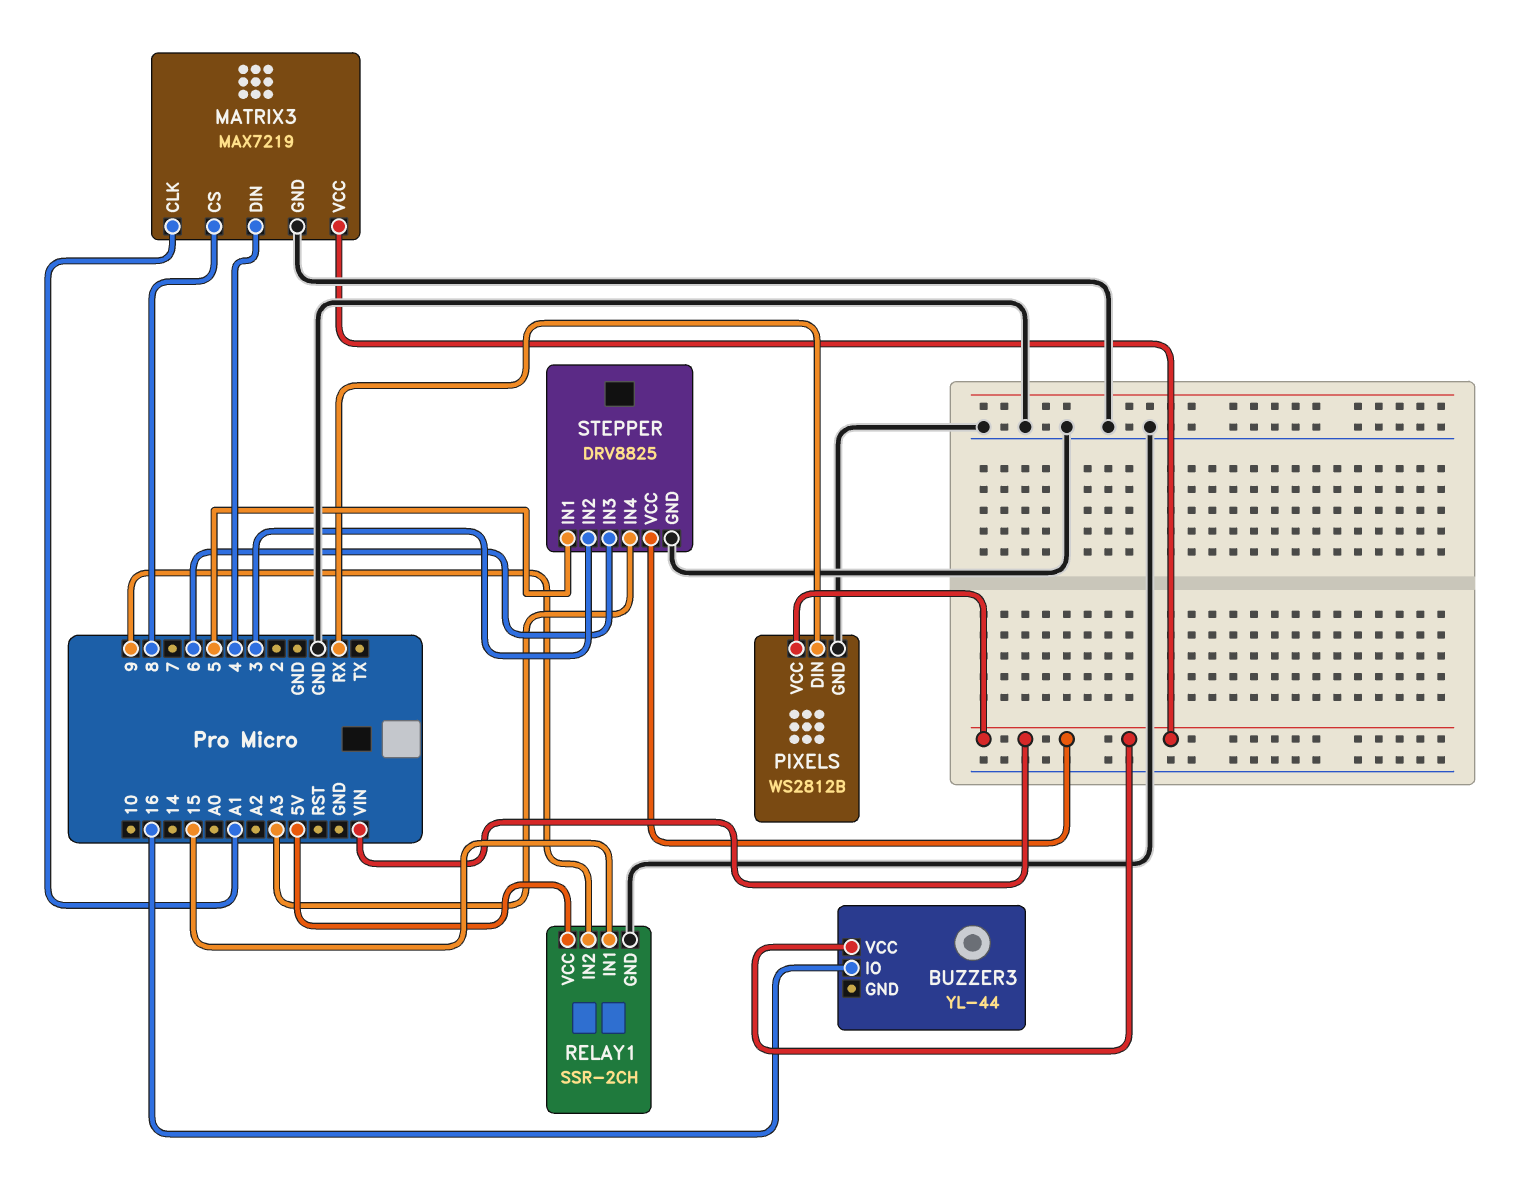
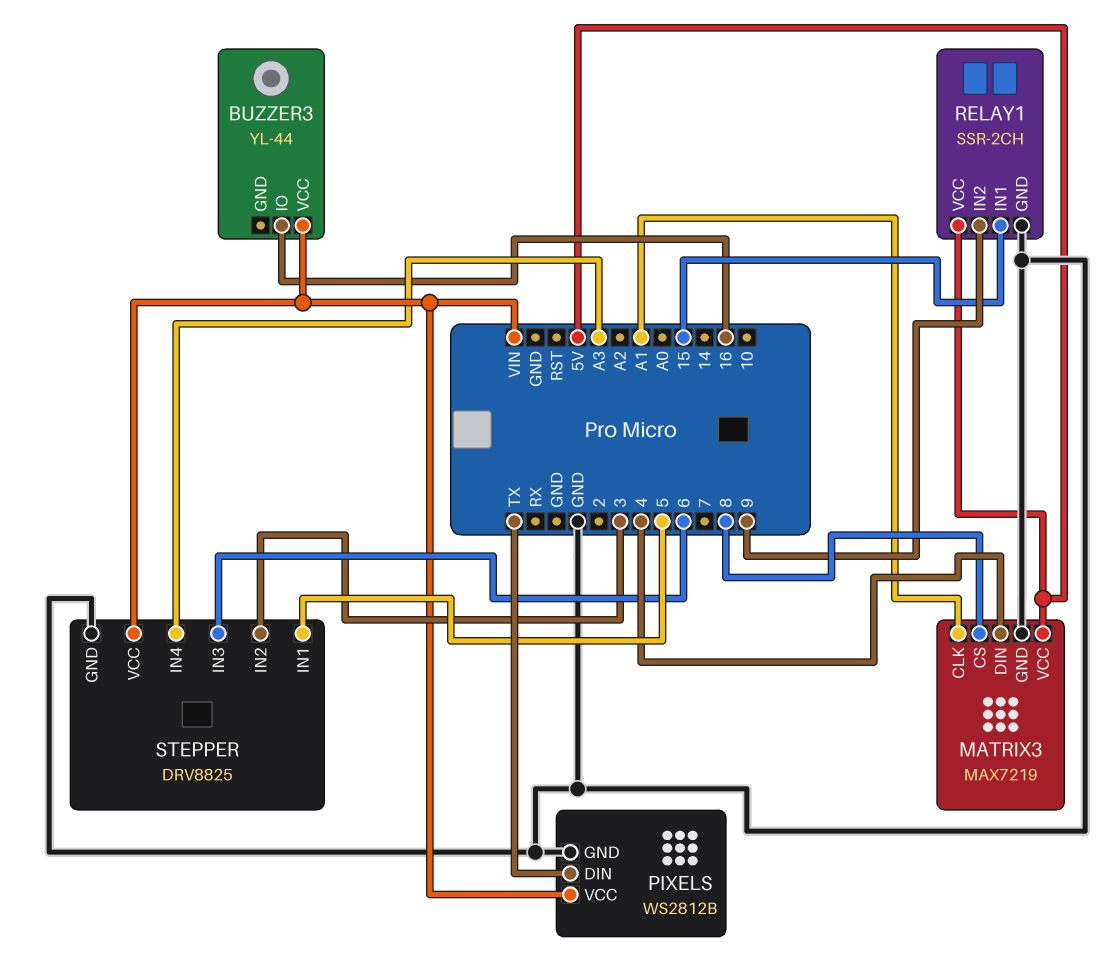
MATRIX3 pin VCC: VIN -> 5V
PIXELS pin DIN: RX -> TX

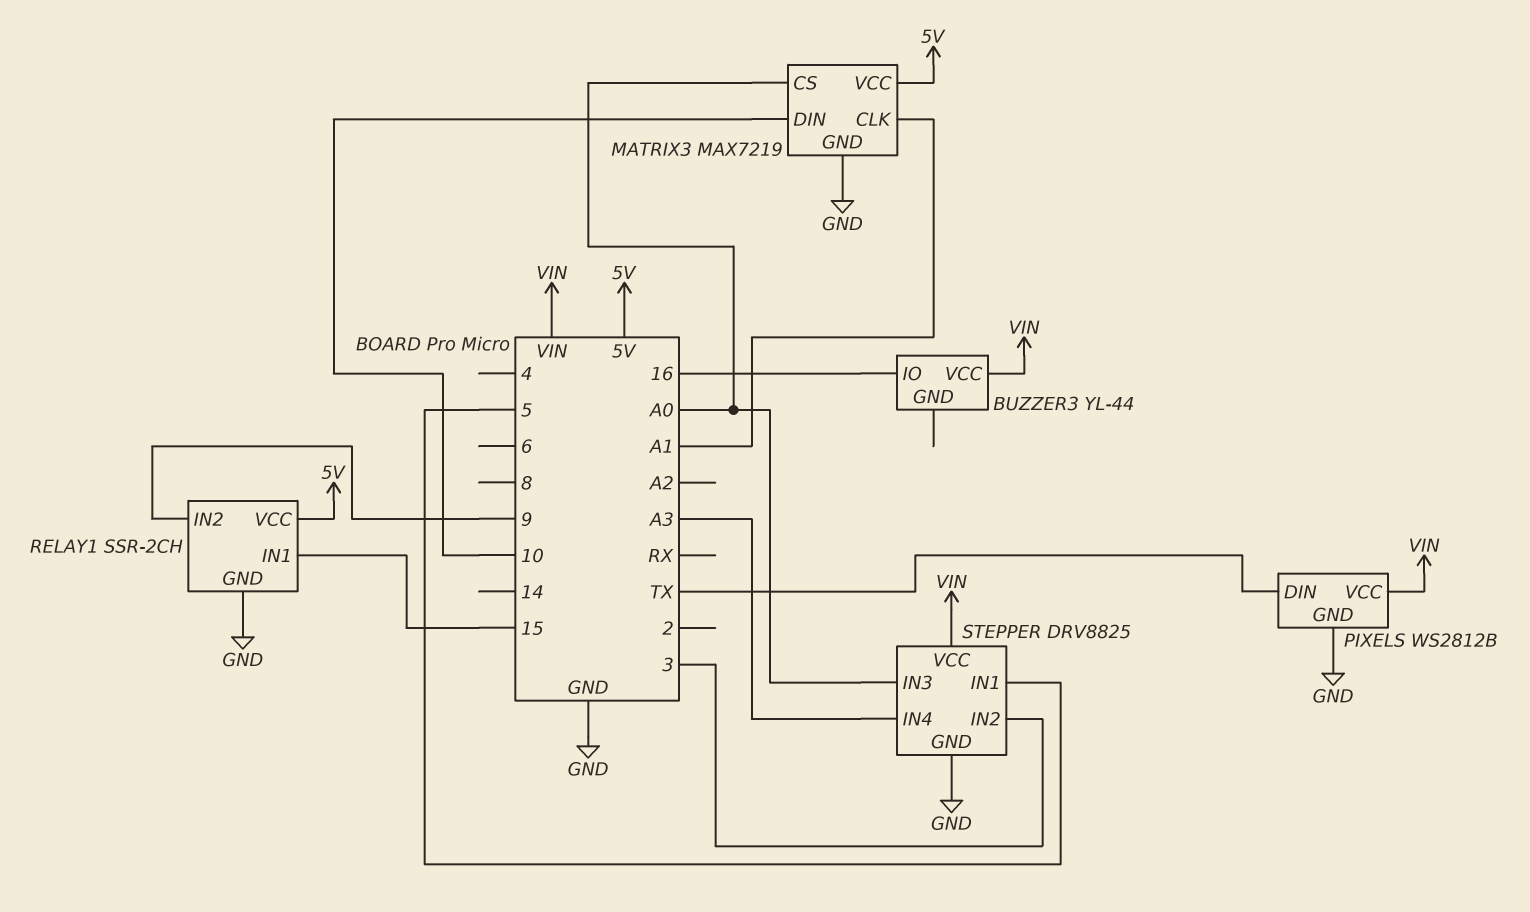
MATRIX3 pin CS: 8 -> A0
MATRIX3 pin DIN: 4 -> 10
STEPPER pin IN3: 6 -> A0

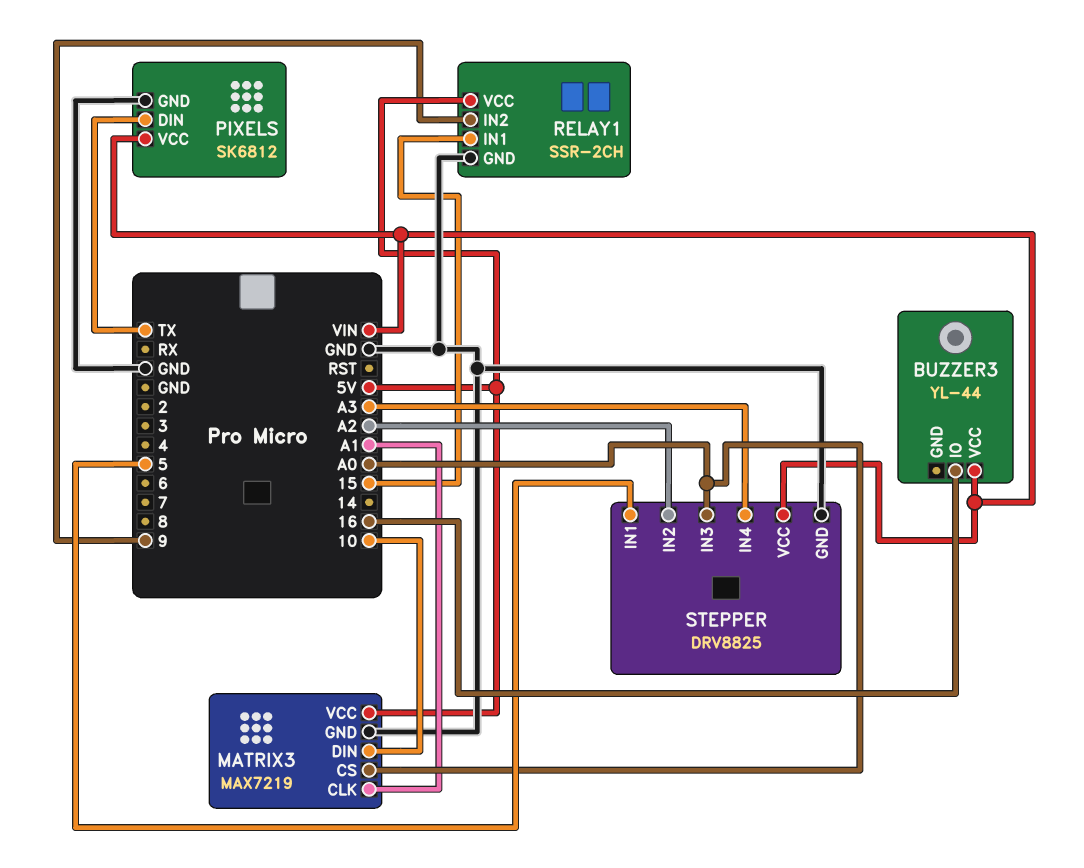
PIXELS: WS2812B -> SK6812
STEPPER pin IN2: 3 -> A2

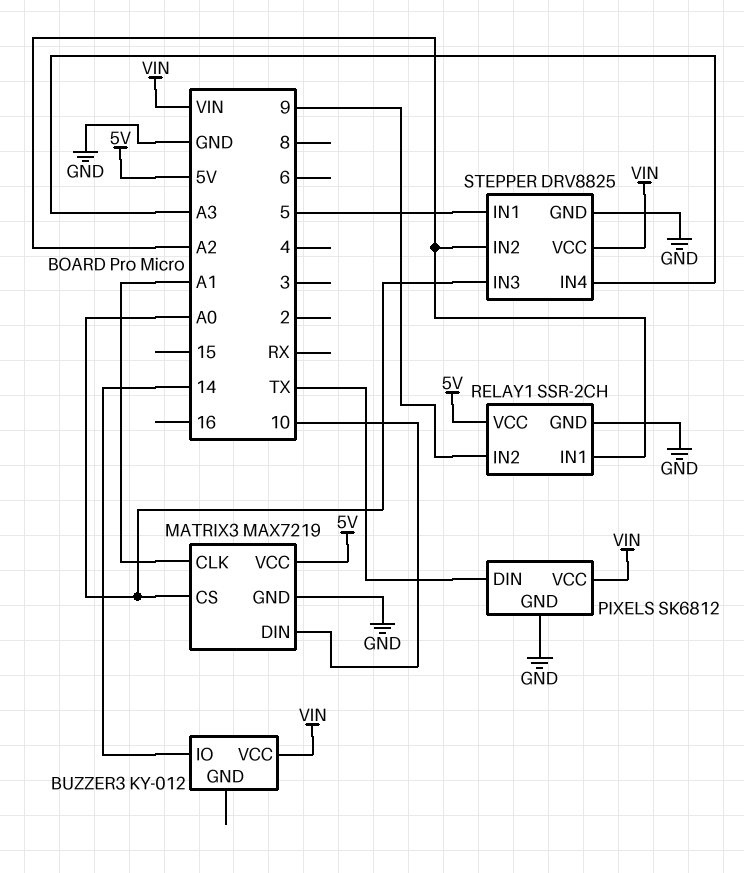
BUZZER3: YL-44 -> KY-012
BUZZER3 pin IO: 16 -> 14
RELAY1 pin IN1: 15 -> A2

